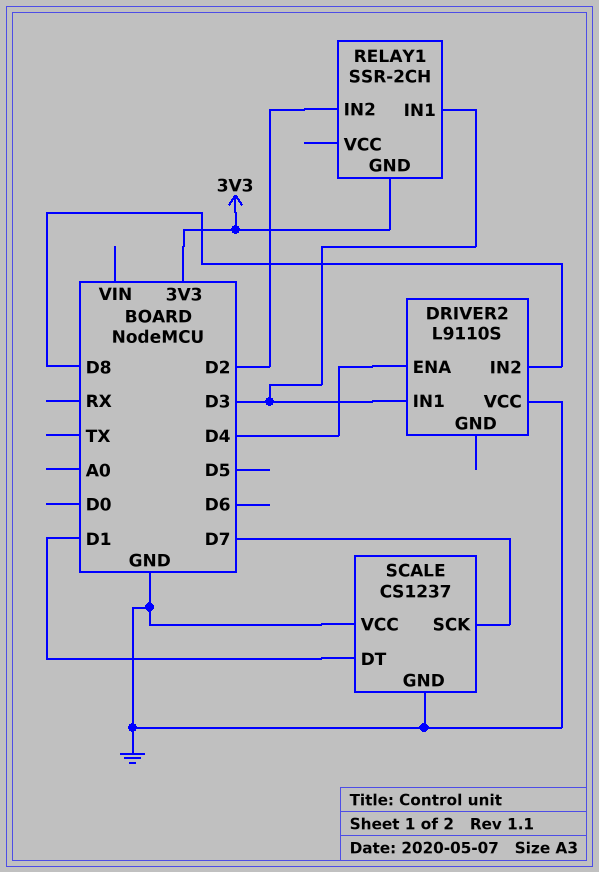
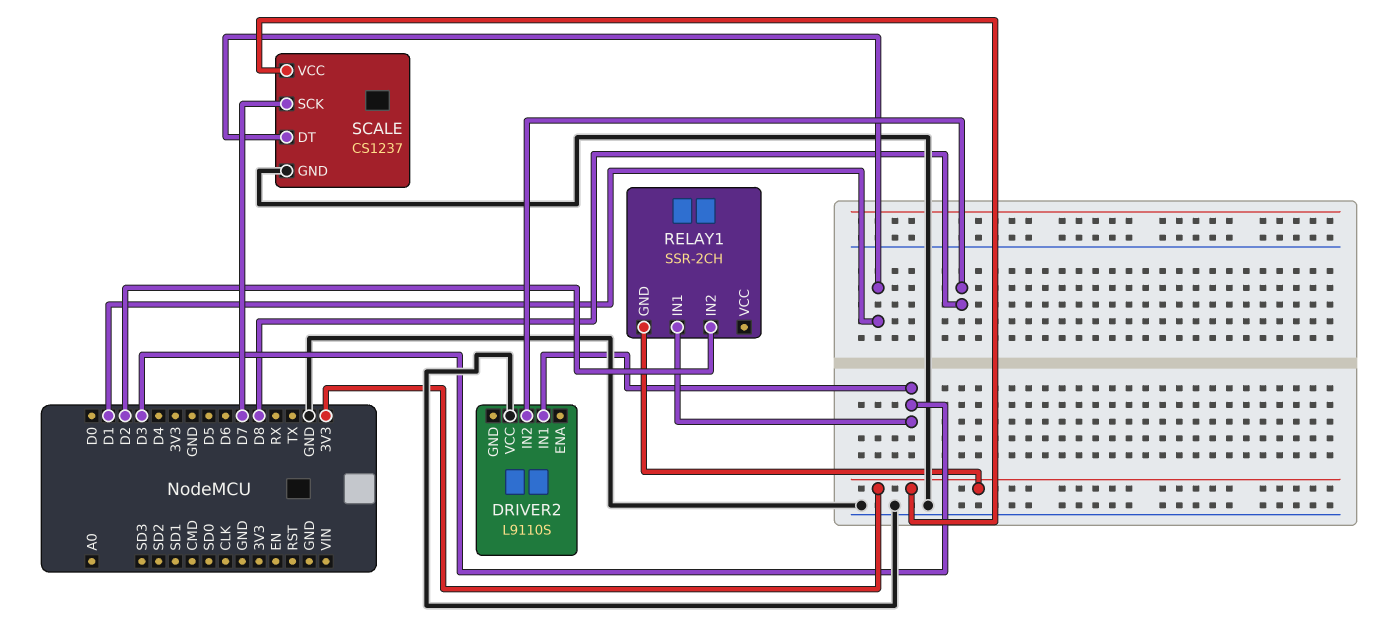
DRIVER2 pin ENA: D4 -> none
SCALE pin VCC: GND -> 3V3

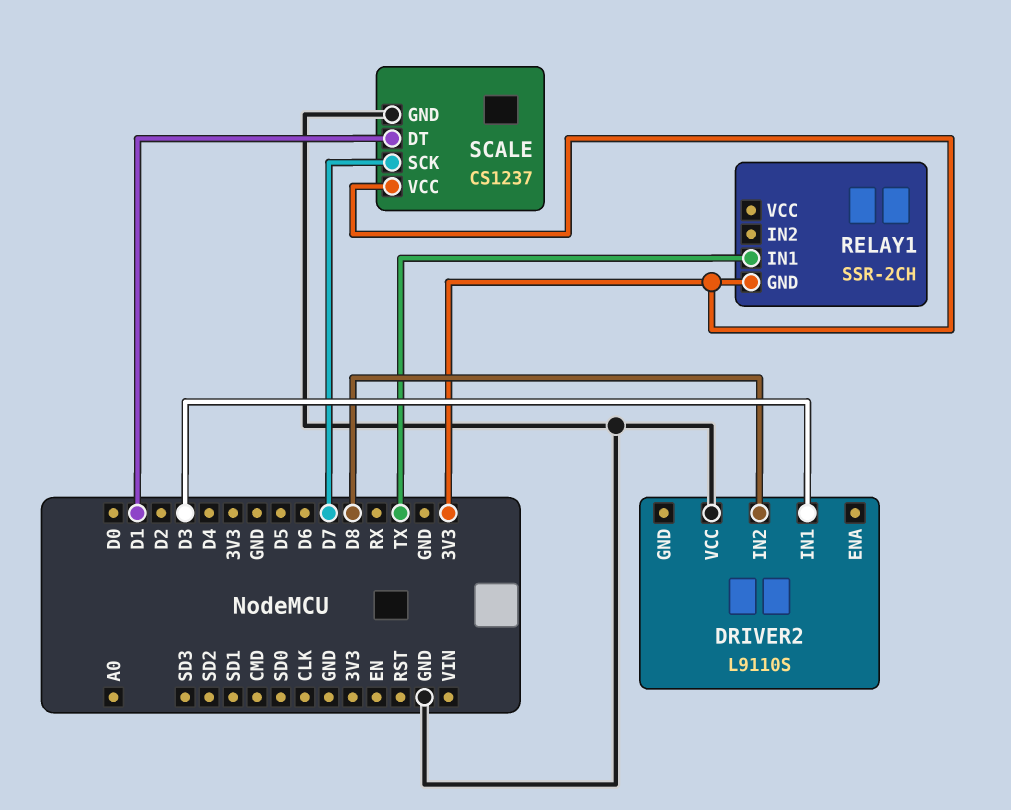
RELAY1 pin IN1: D3 -> TX
RELAY1 pin IN2: D2 -> none

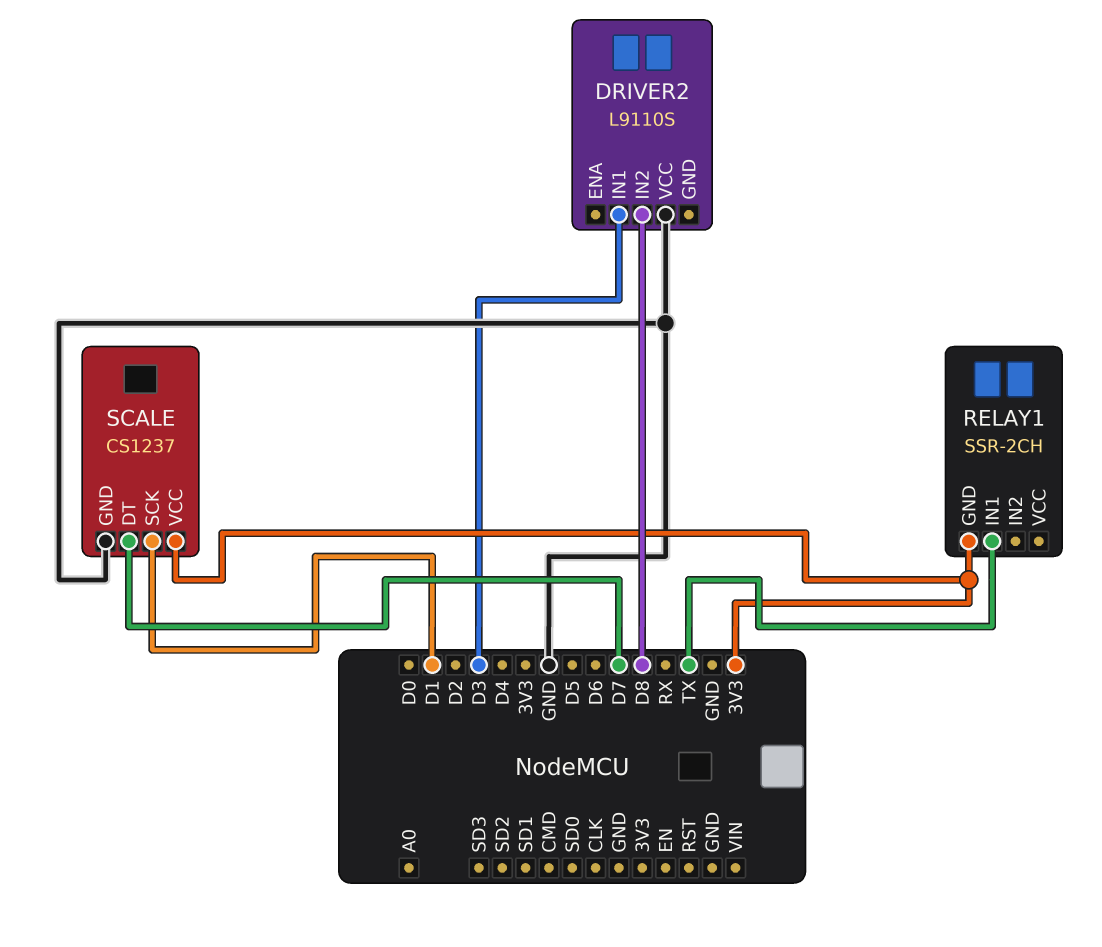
SCALE pin DT: D1 -> D7
SCALE pin SCK: D7 -> D1

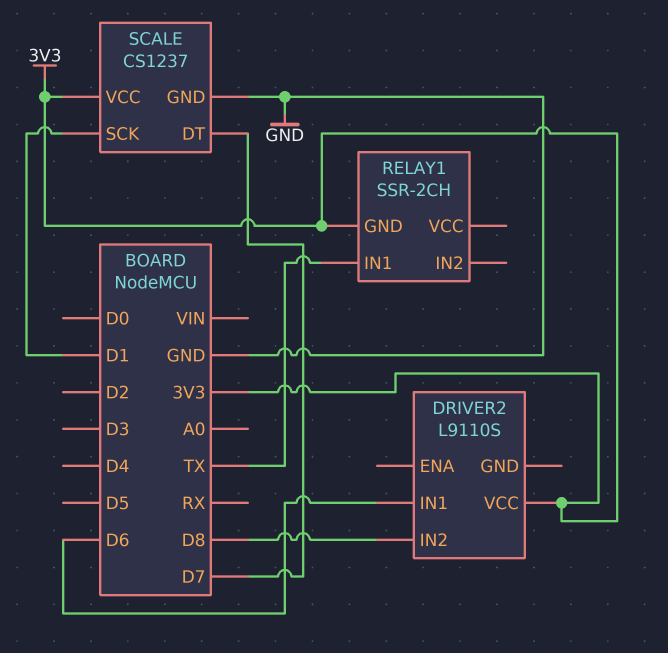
DRIVER2 pin IN1: D3 -> D6
DRIVER2 pin VCC: GND -> 3V3

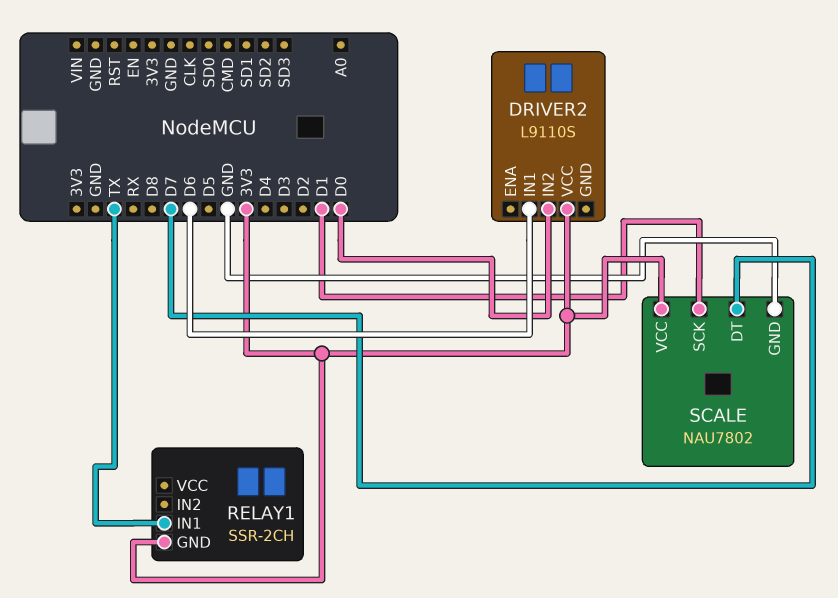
DRIVER2 pin IN2: D8 -> D0
SCALE: CS1237 -> NAU7802

